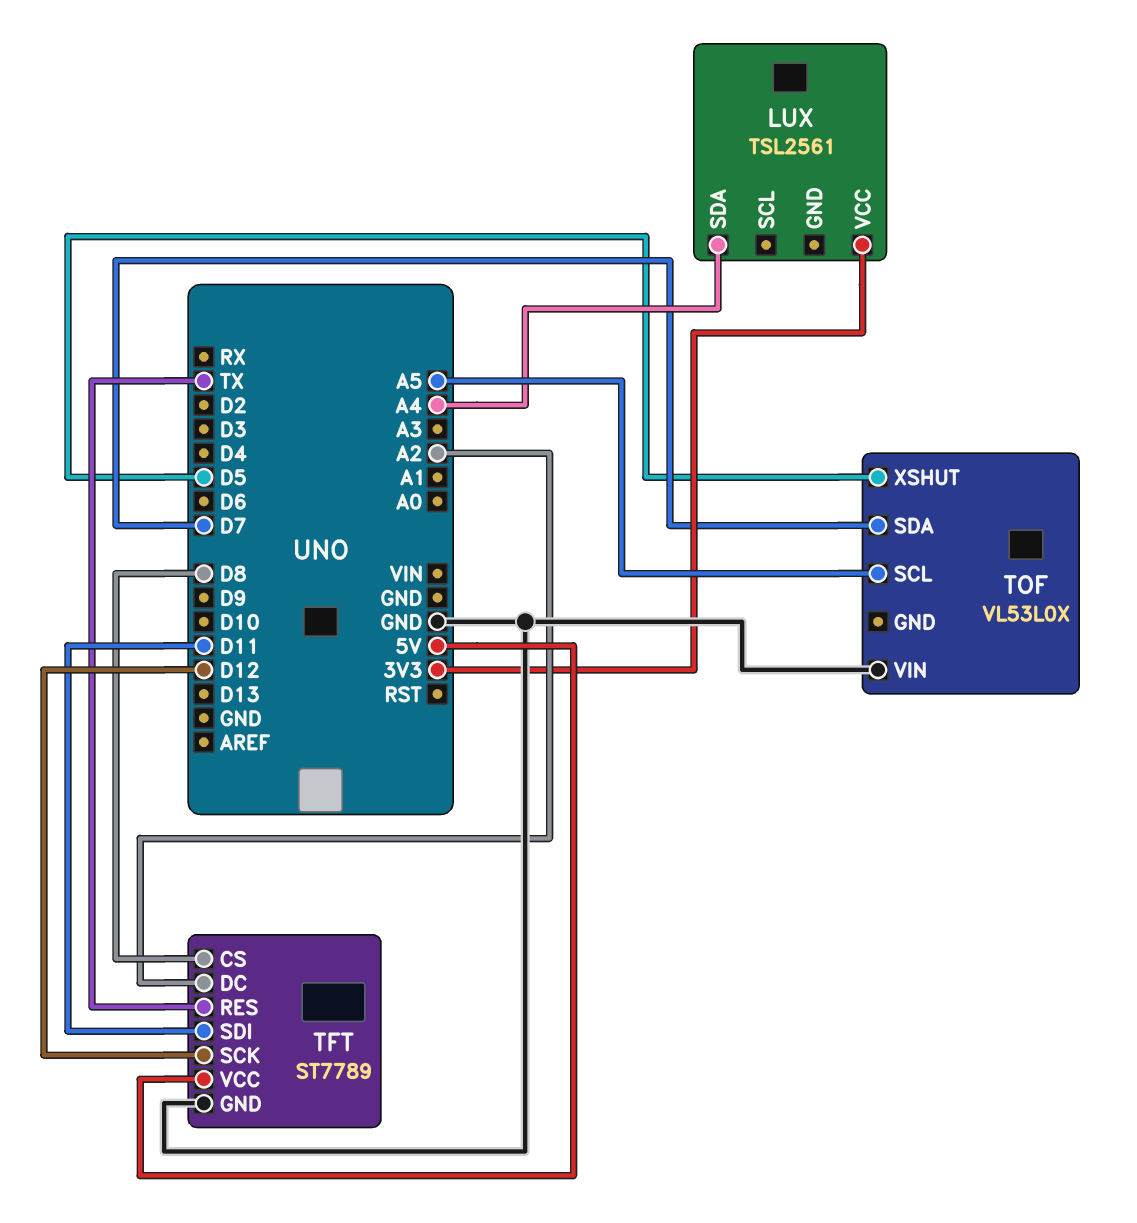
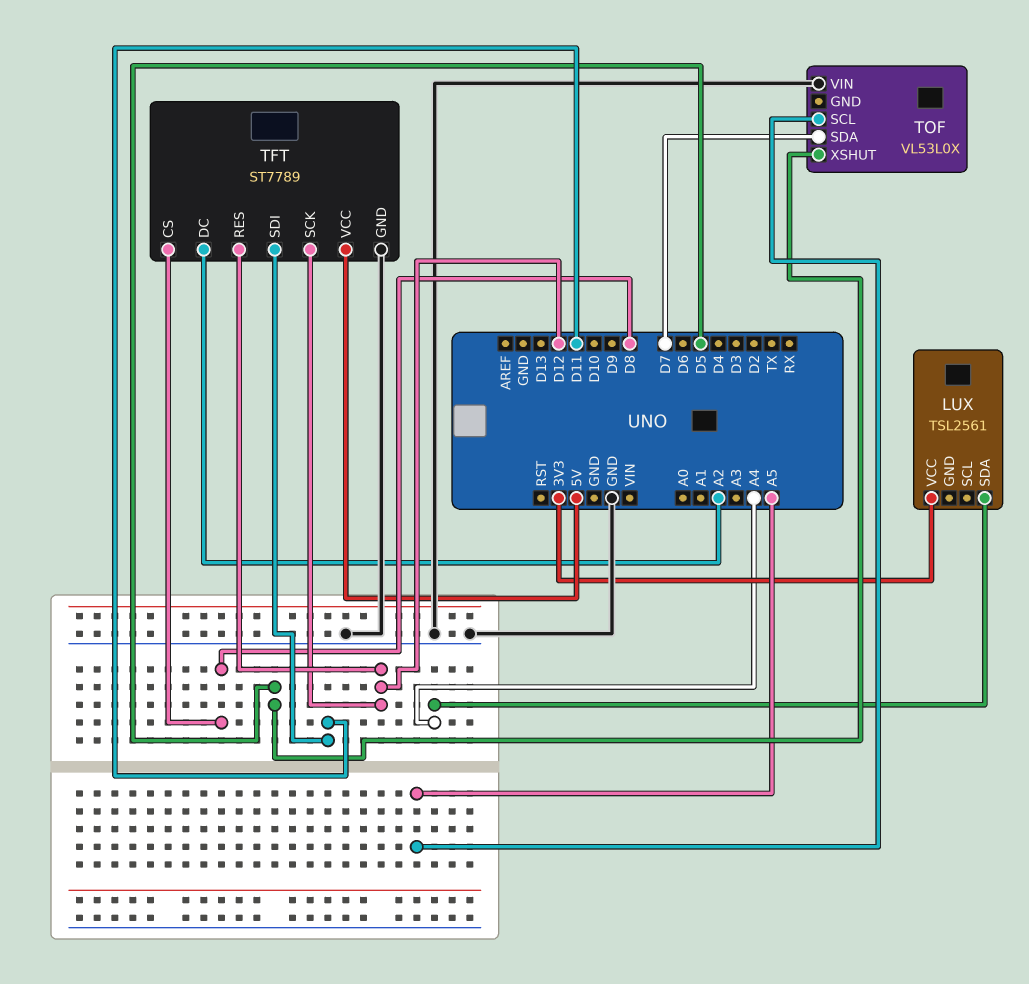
TFT pin RES: TX -> D12

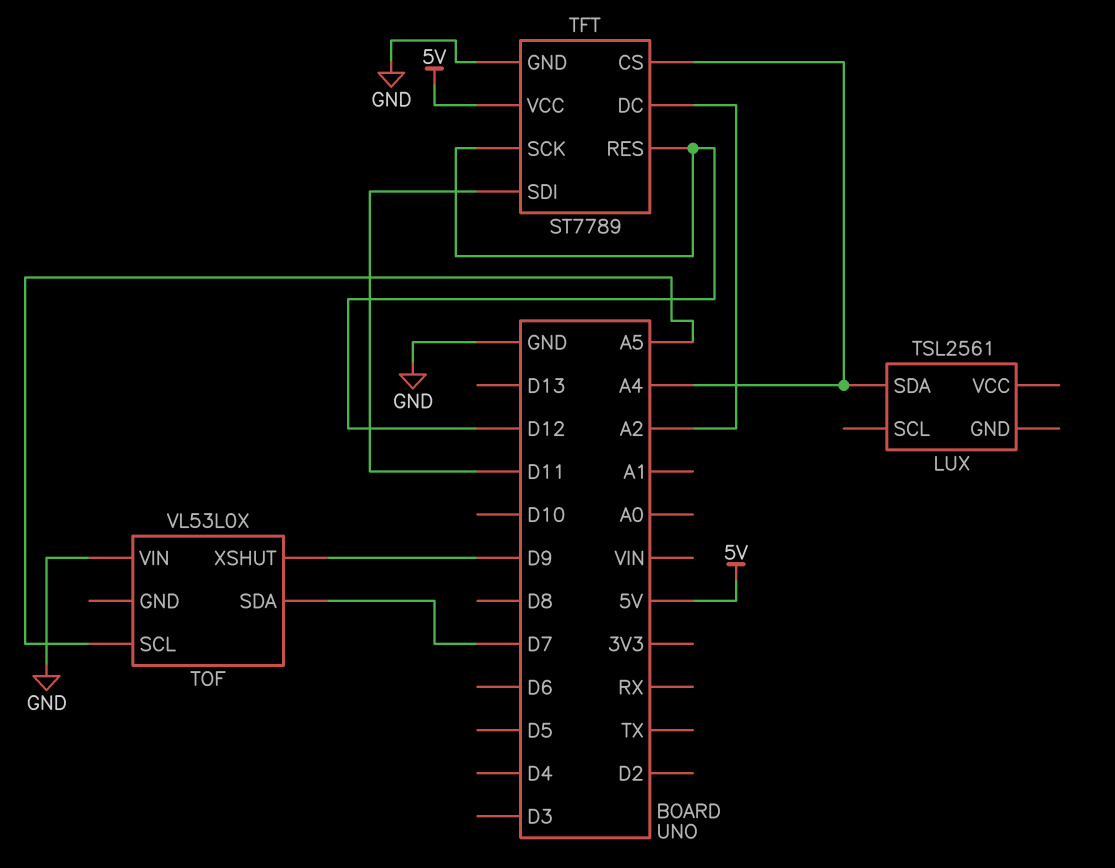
LUX pin VCC: 3V3 -> none
TFT pin CS: D8 -> A4
TOF pin XSHUT: D5 -> D9

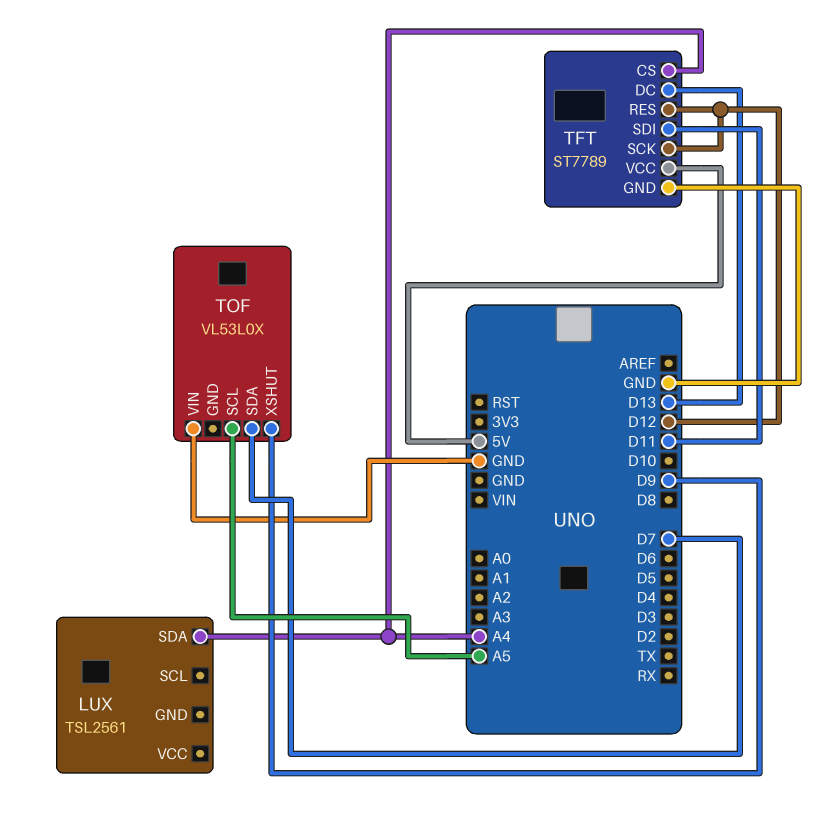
TFT pin DC: A2 -> D13

